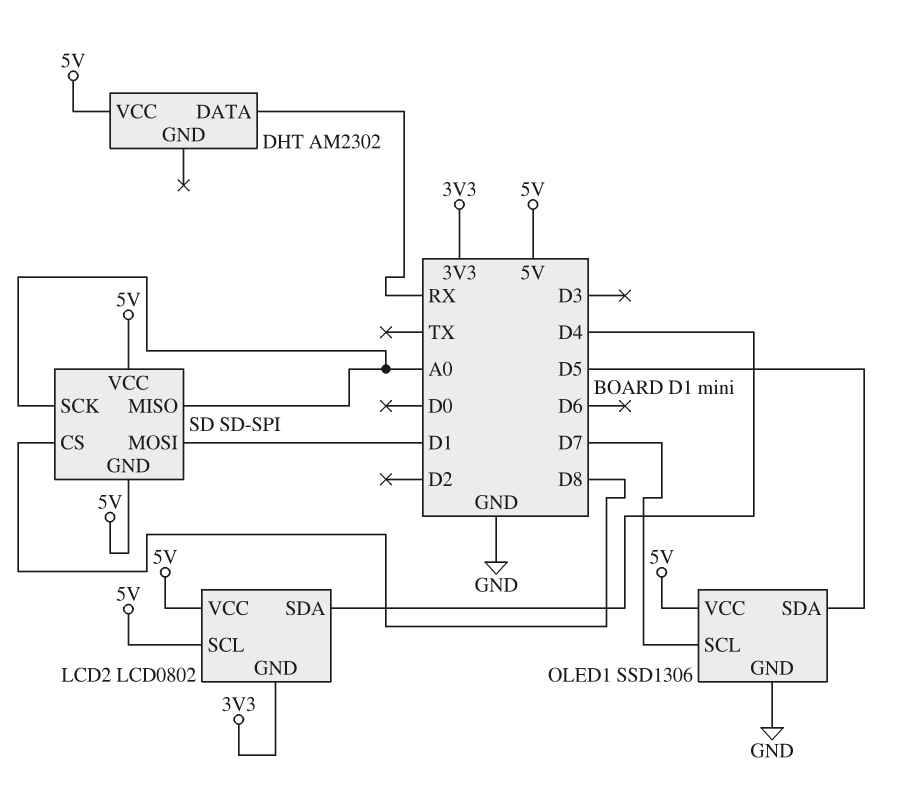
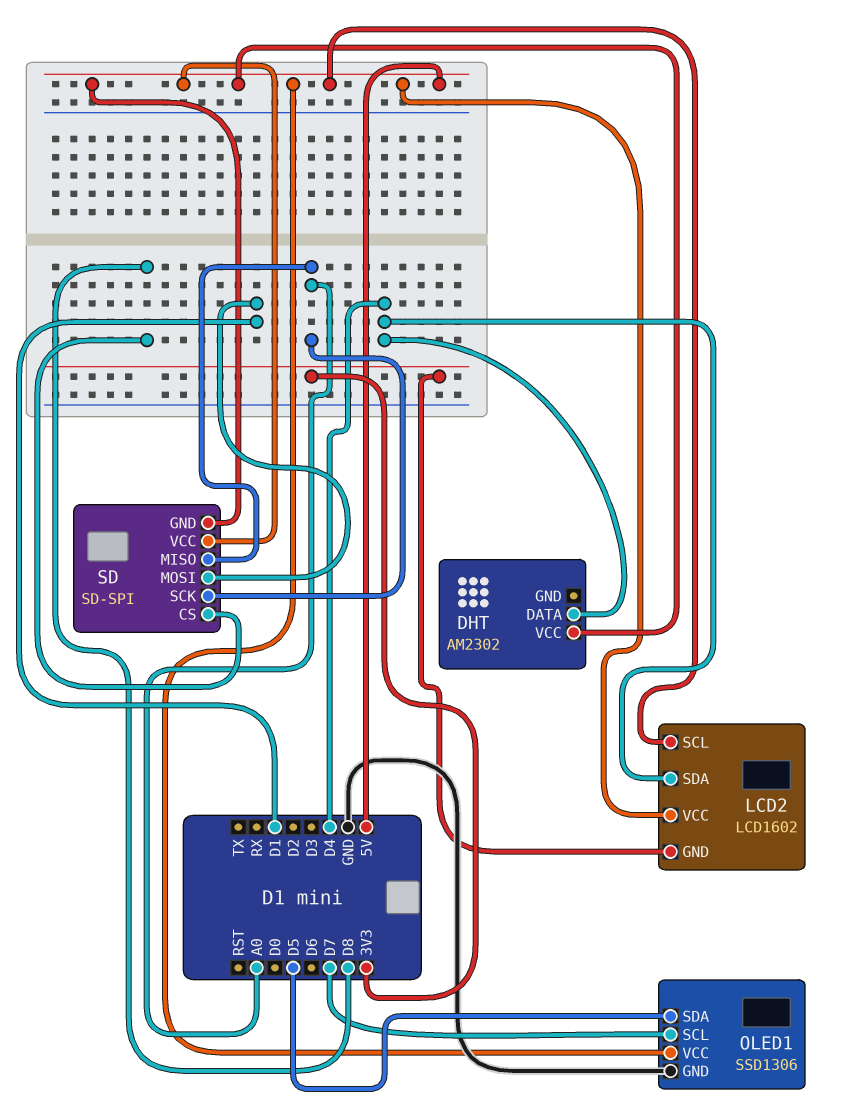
DHT pin DATA: RX -> D4
LCD2: LCD0802 -> LCD1602

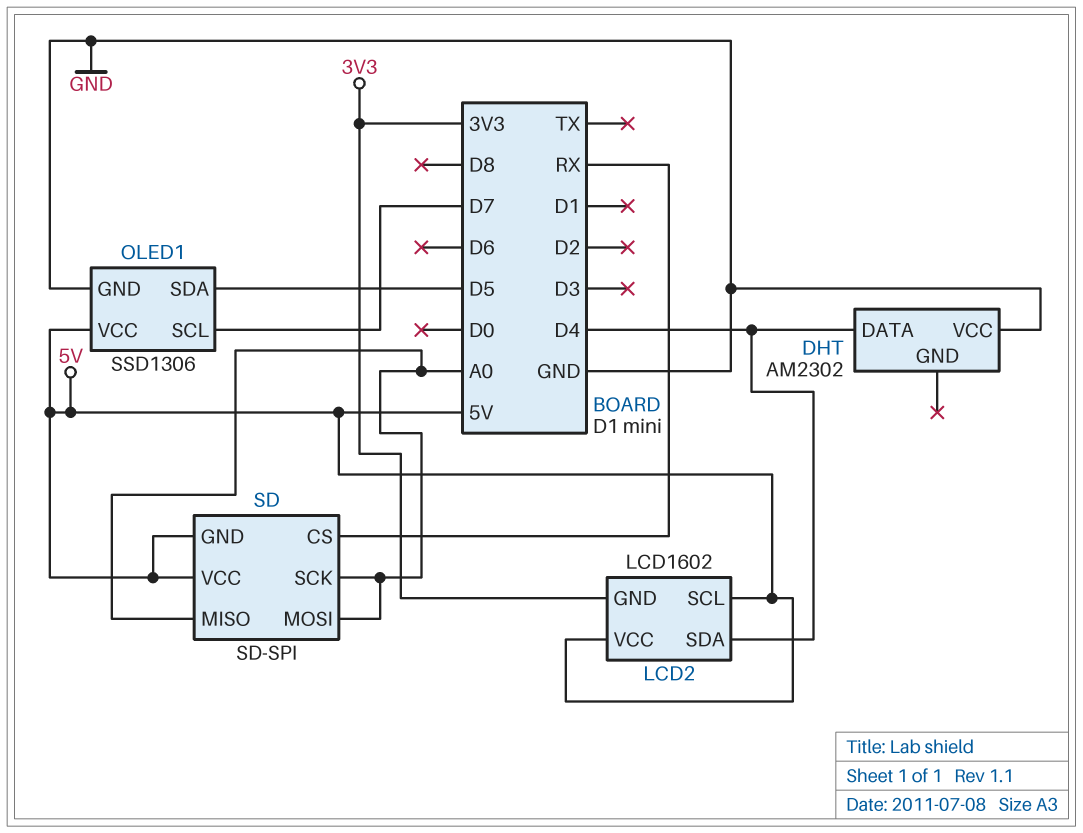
DHT pin VCC: 5V -> GND
SD pin CS: D8 -> RX
SD pin MOSI: D1 -> A0

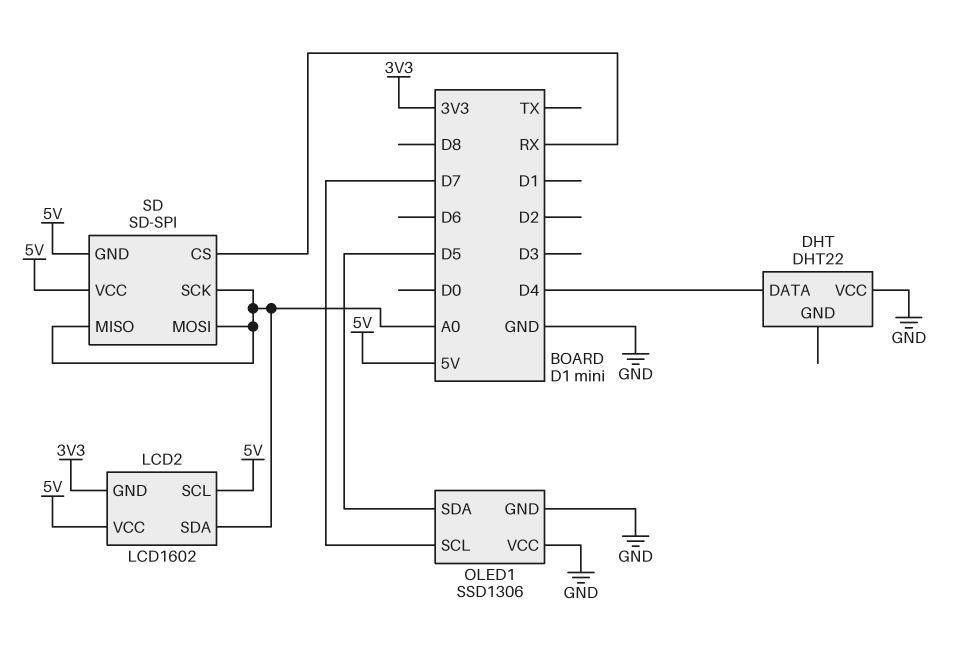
DHT: AM2302 -> DHT22
LCD2 pin SDA: D4 -> A0
OLED1 pin VCC: 5V -> GND

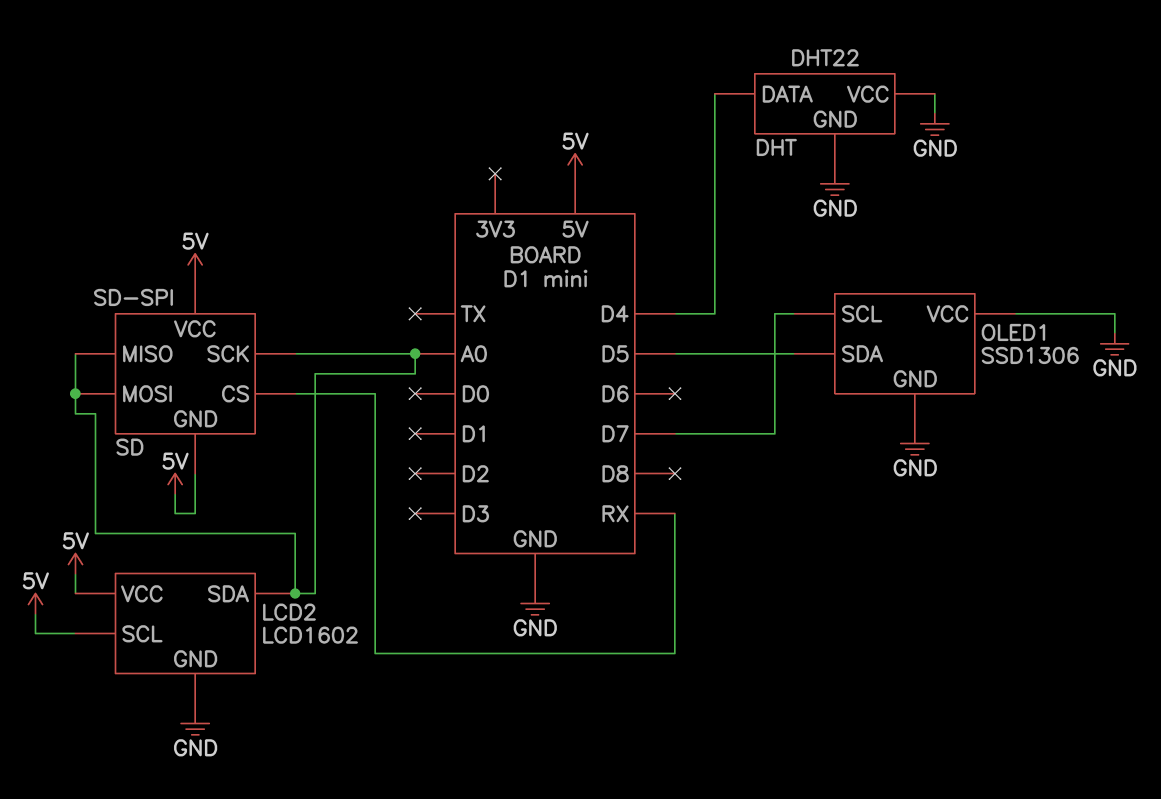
DHT pin GND: none -> GND
LCD2 pin GND: 3V3 -> GND

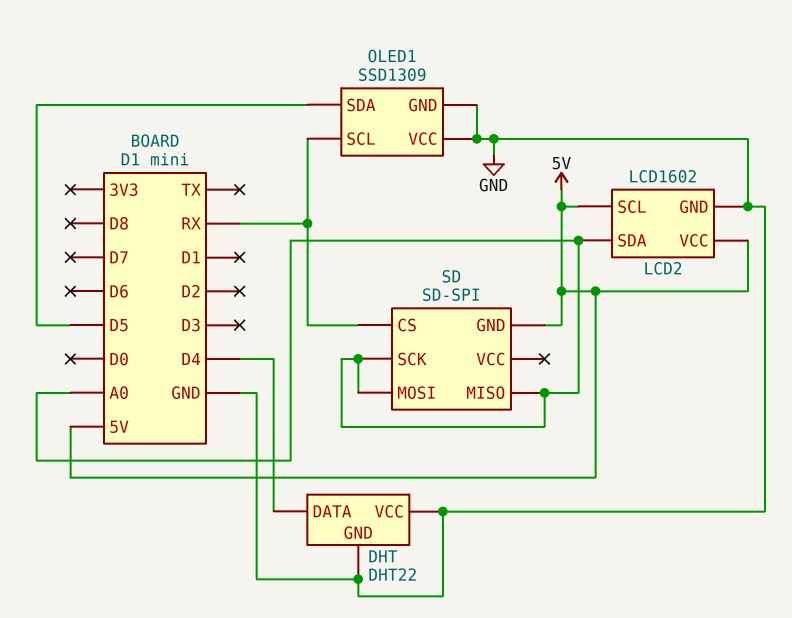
OLED1: SSD1306 -> SSD1309
OLED1 pin SCL: D7 -> RX
SD pin VCC: 5V -> none

